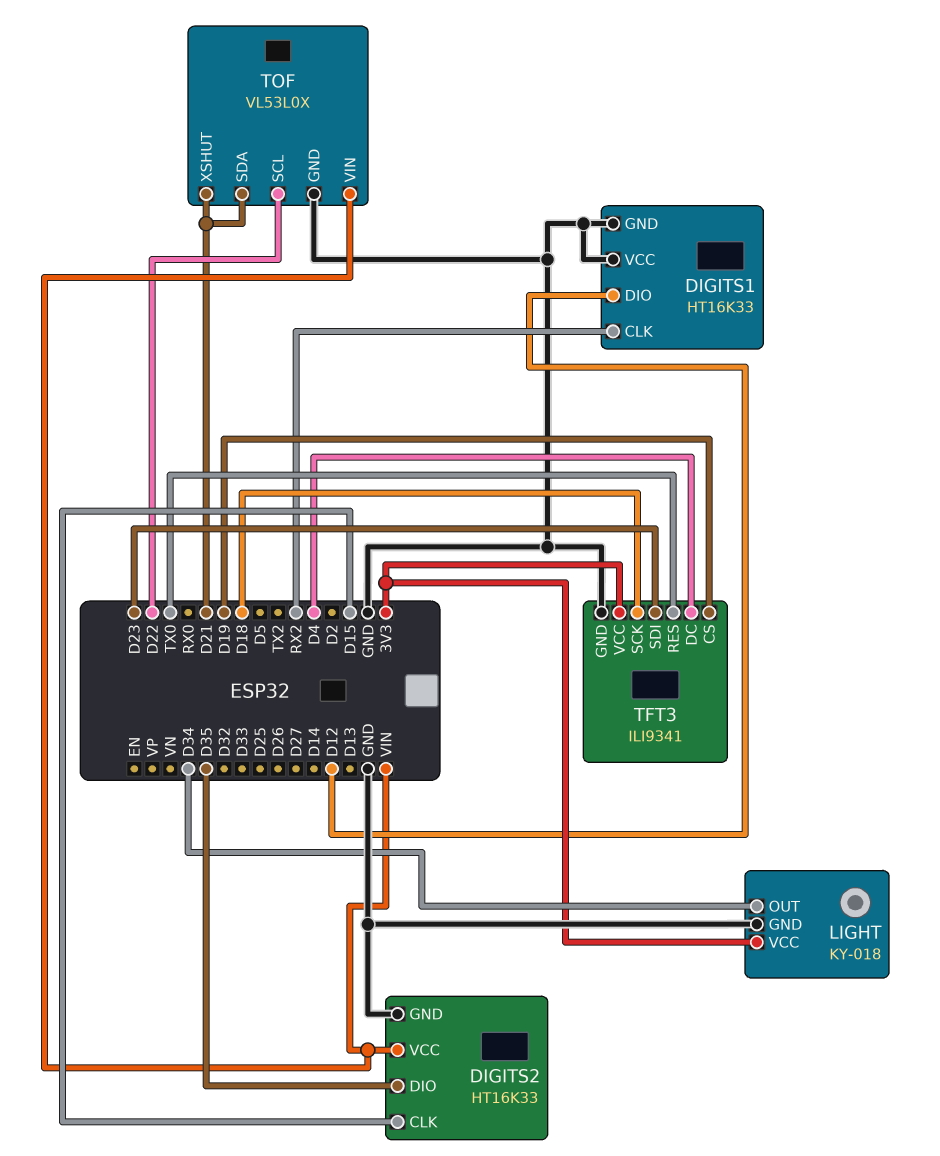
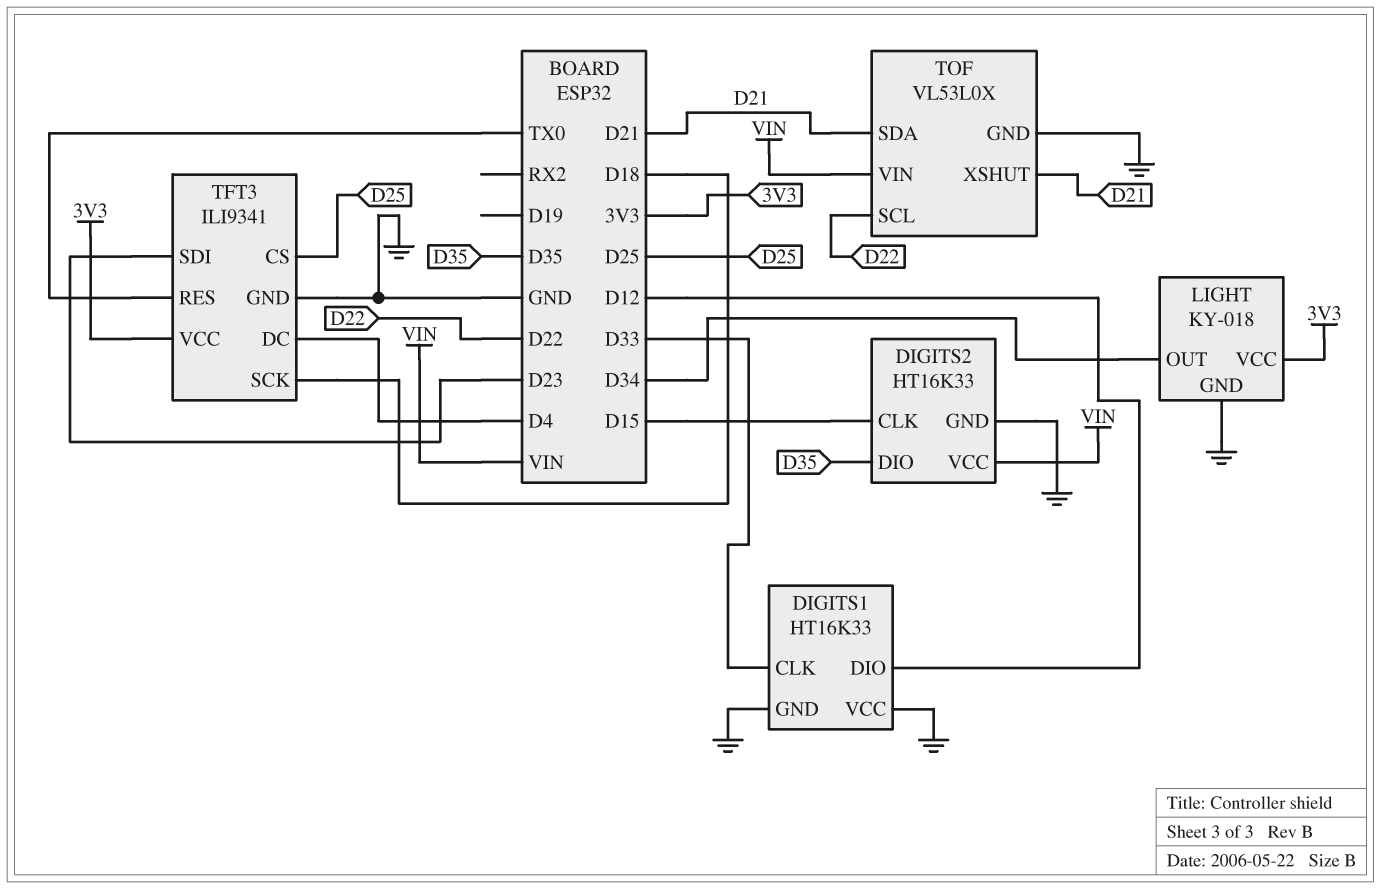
DIGITS1 pin CLK: RX2 -> D33
TFT3 pin CS: D19 -> D25

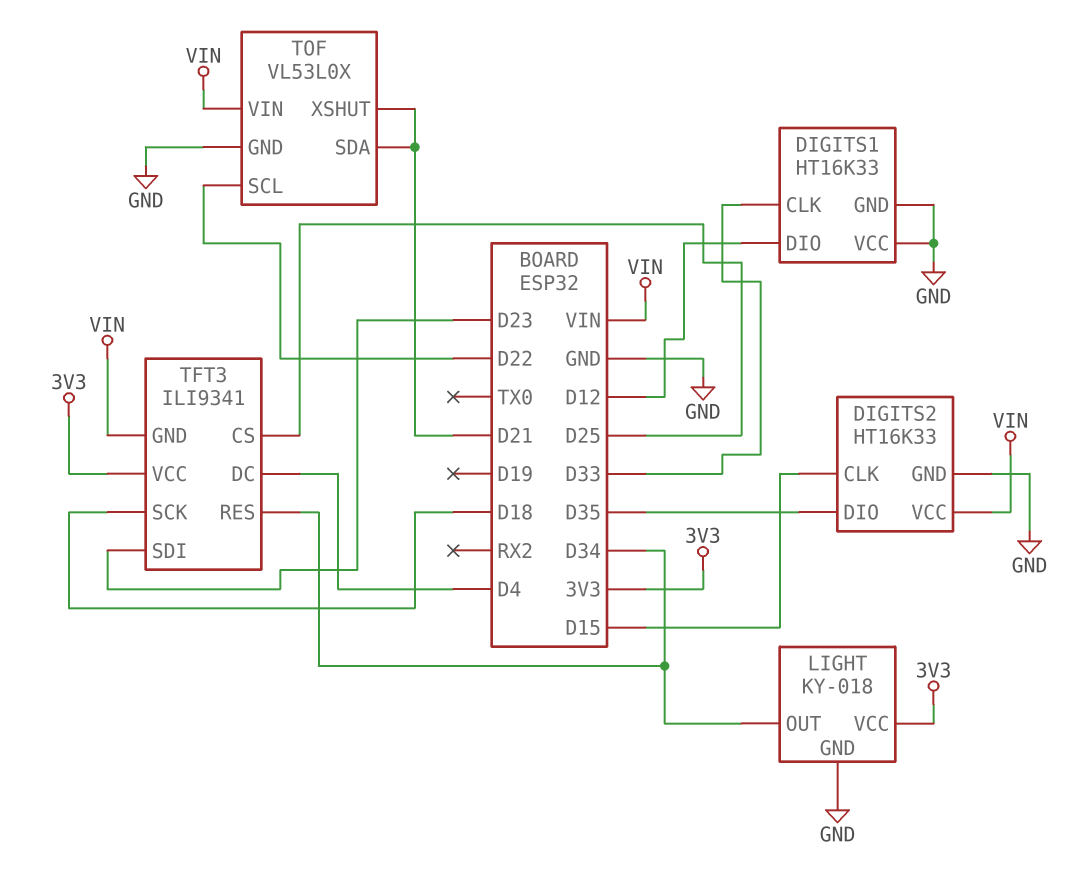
TFT3 pin GND: GND -> VIN
TFT3 pin RES: TX0 -> D34

